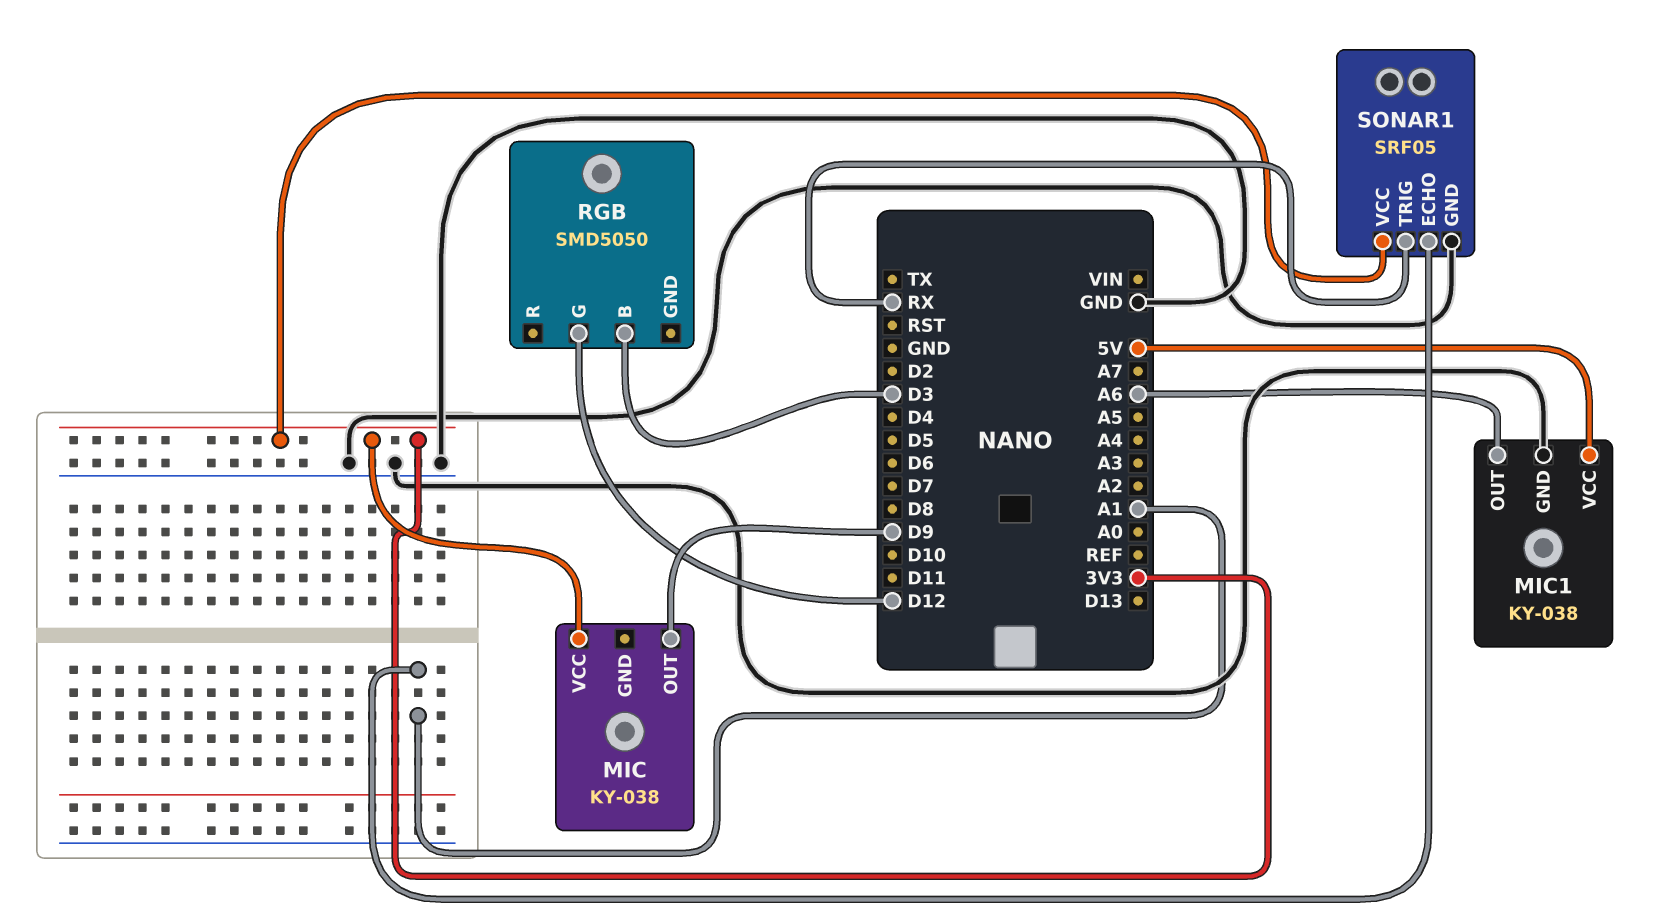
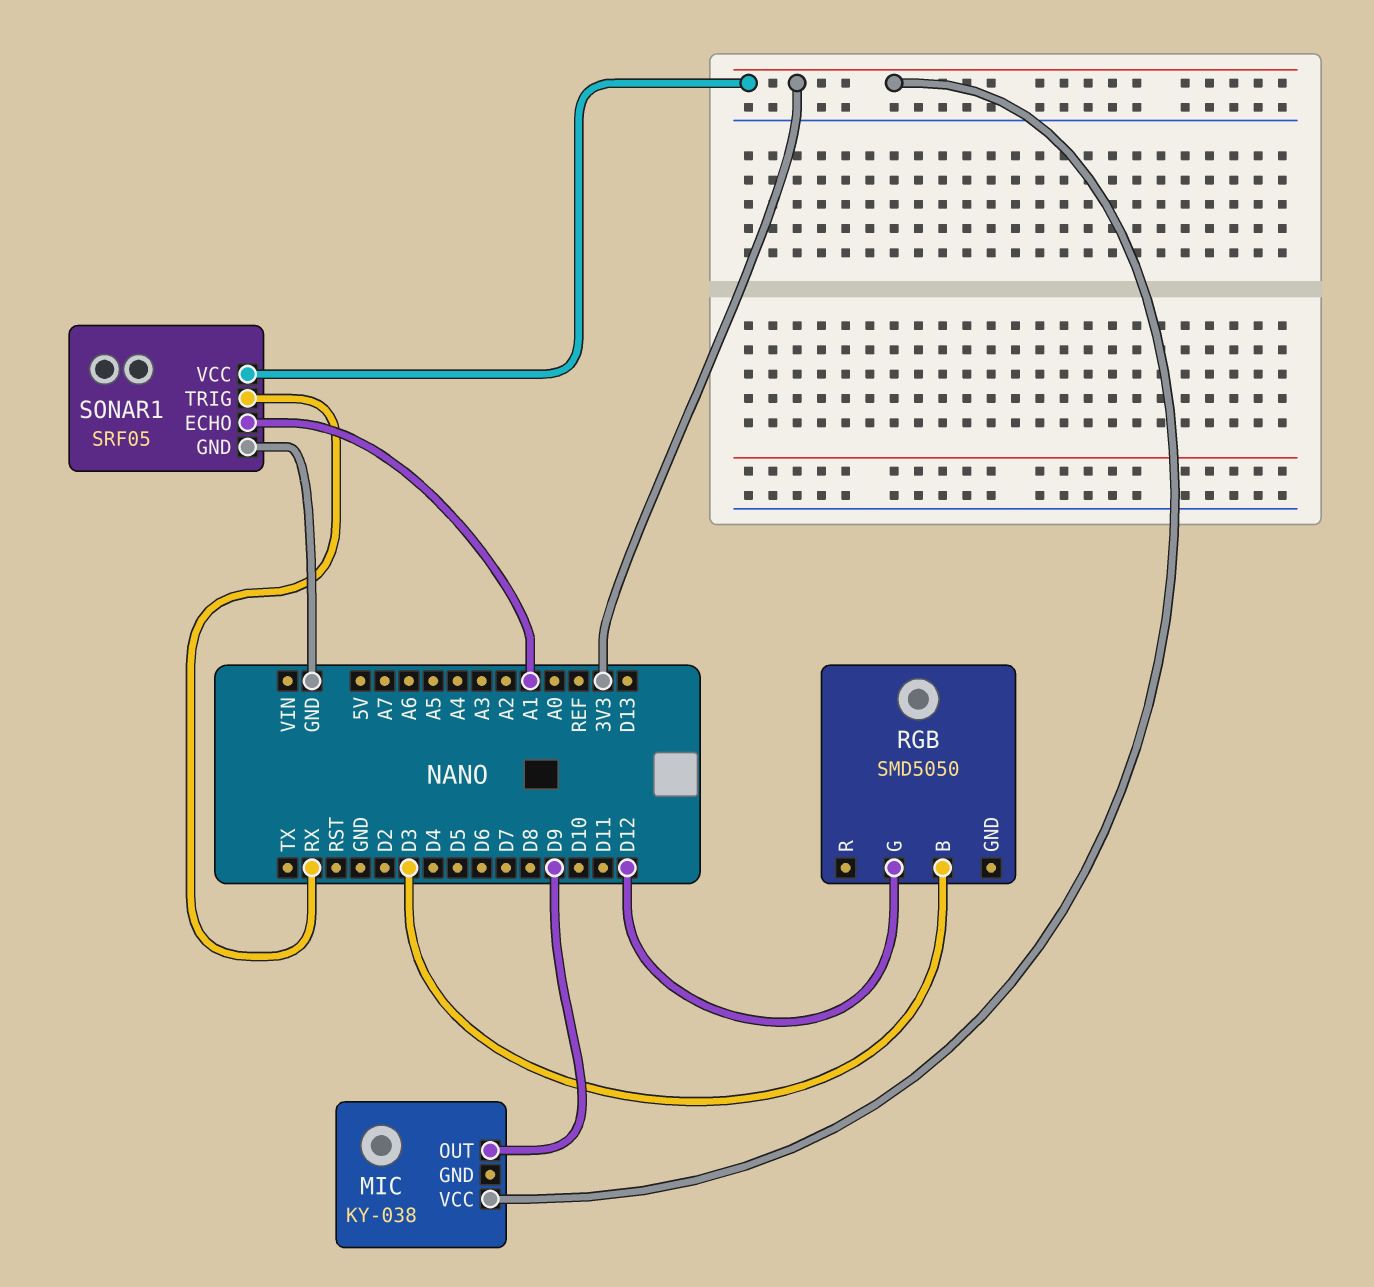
MIC1: KY-038 -> none
MIC1 pin GND: GND -> none
MIC1 pin OUT: A6 -> none
MIC1 pin VCC: 5V -> none

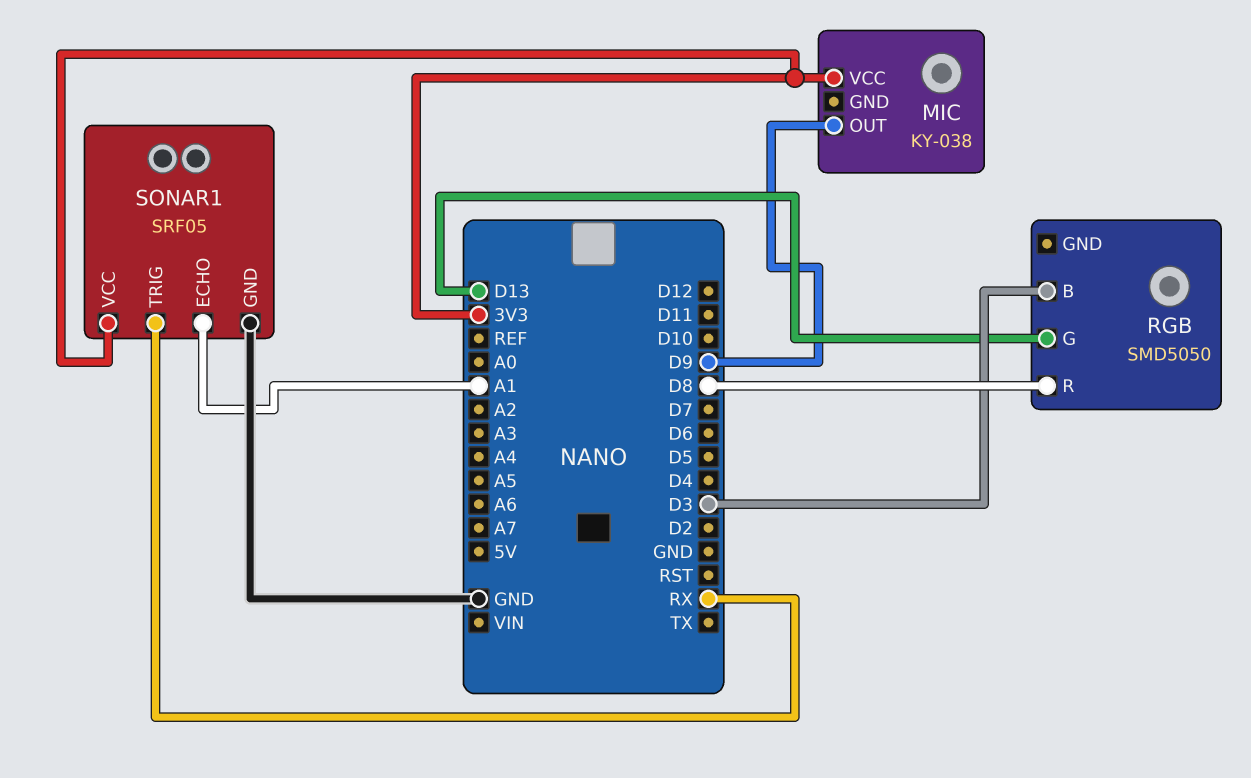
RGB pin G: D12 -> D13
RGB pin R: none -> D8

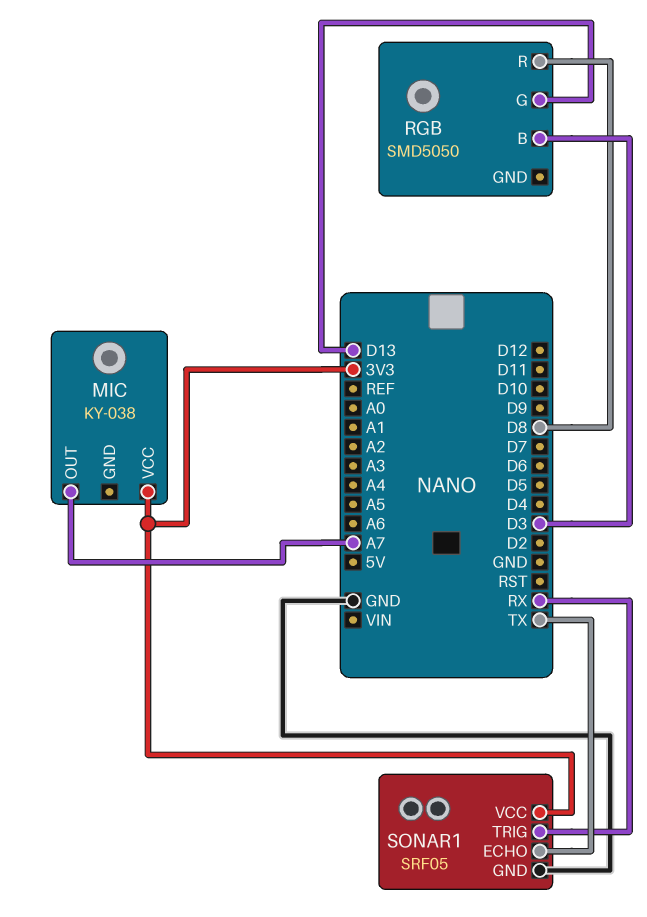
MIC pin OUT: D9 -> A7
SONAR1 pin ECHO: A1 -> TX

